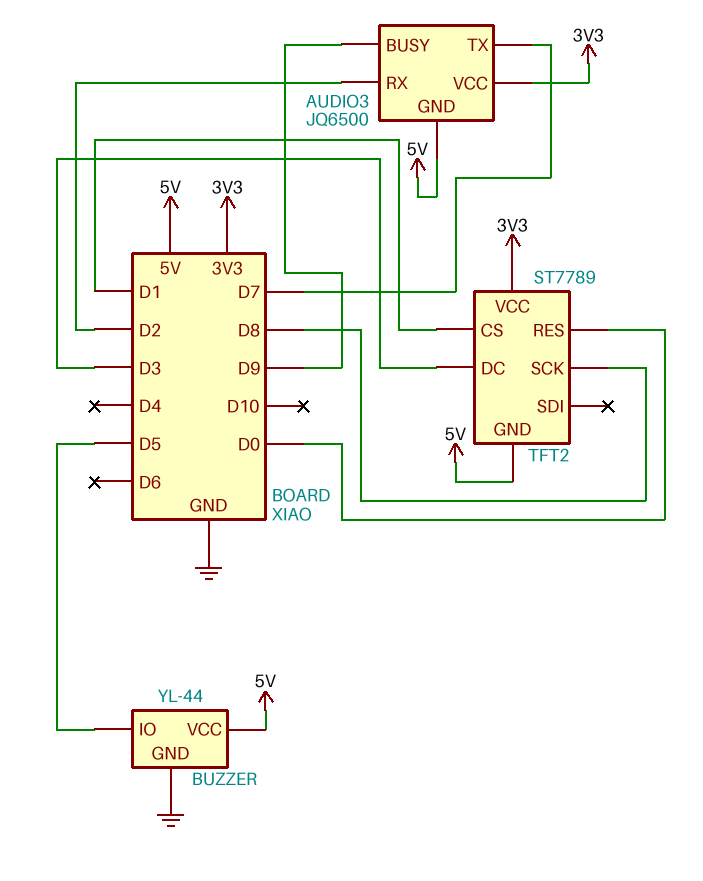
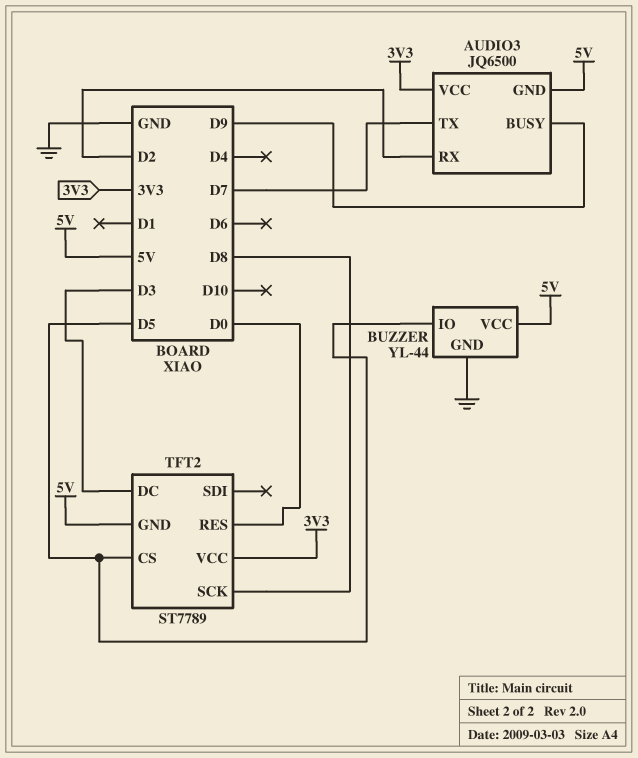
TFT2 pin CS: D1 -> D5

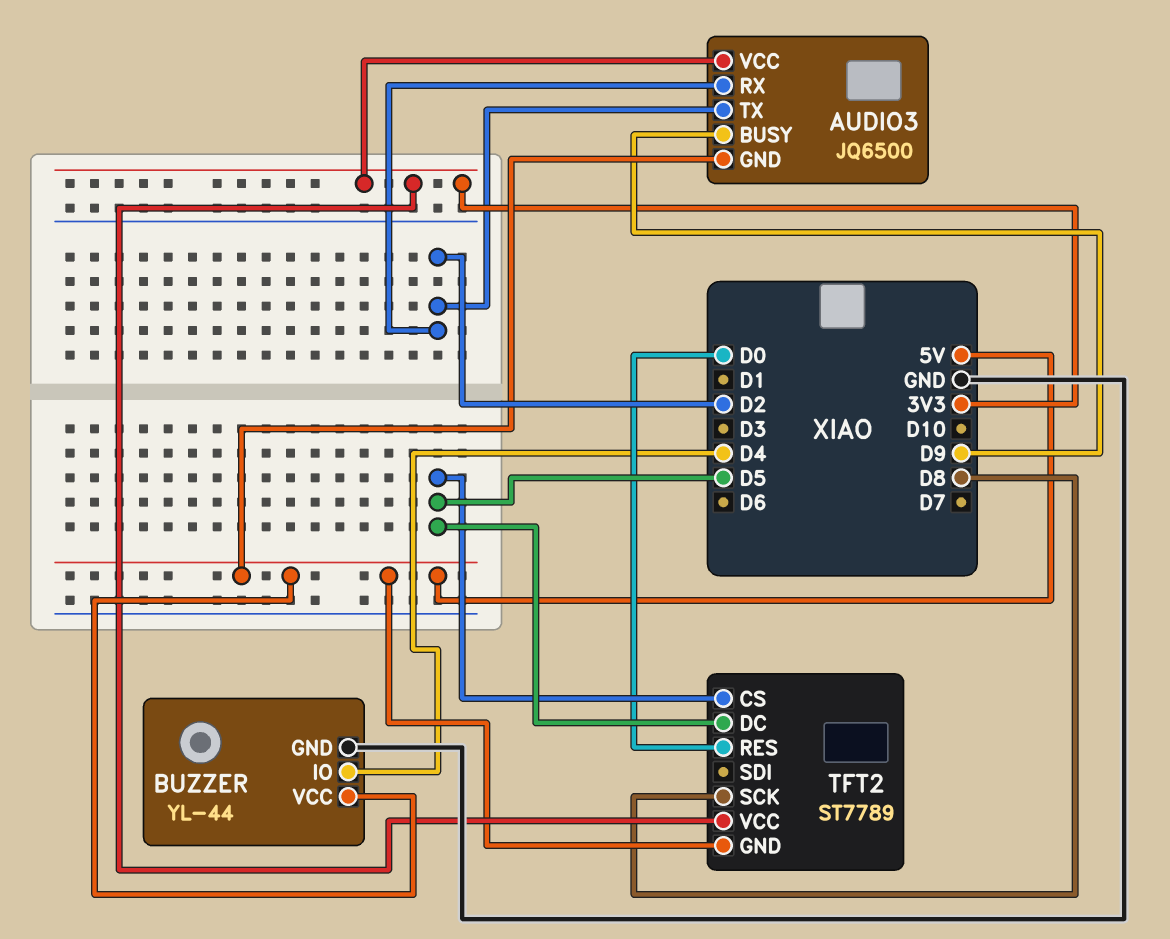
AUDIO3 pin TX: D7 -> D2
BUZZER pin IO: D5 -> D4
TFT2 pin DC: D3 -> D5

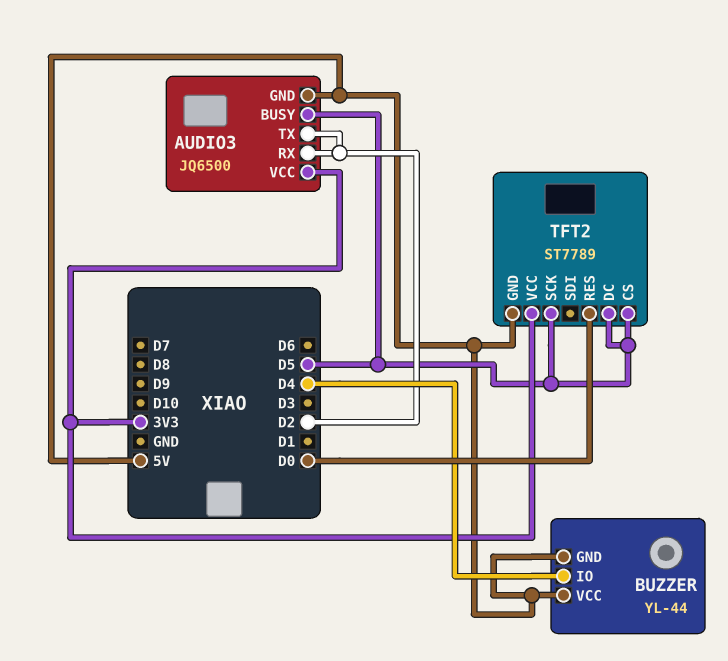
AUDIO3 pin BUSY: D9 -> D5
BUZZER pin GND: GND -> 5V
TFT2 pin SCK: D8 -> D5

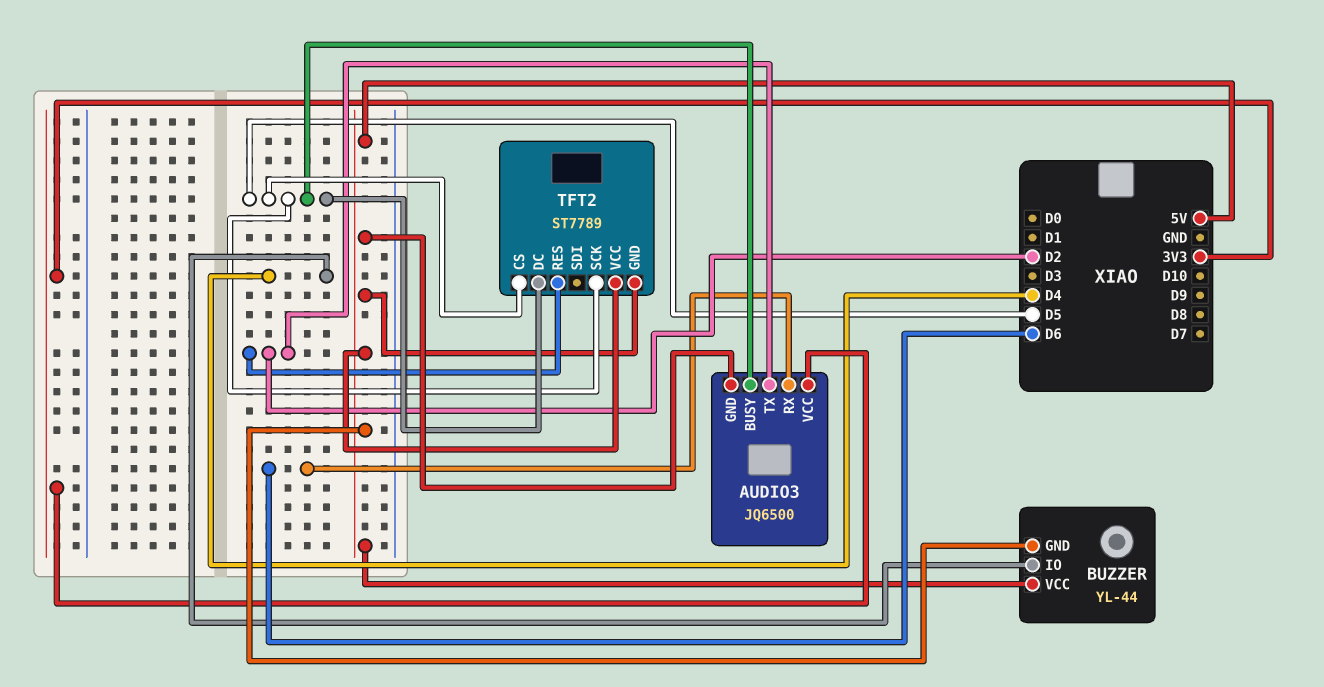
AUDIO3 pin RX: D2 -> D6
TFT2 pin RES: D0 -> D2
TFT2 pin VCC: 3V3 -> 5V

